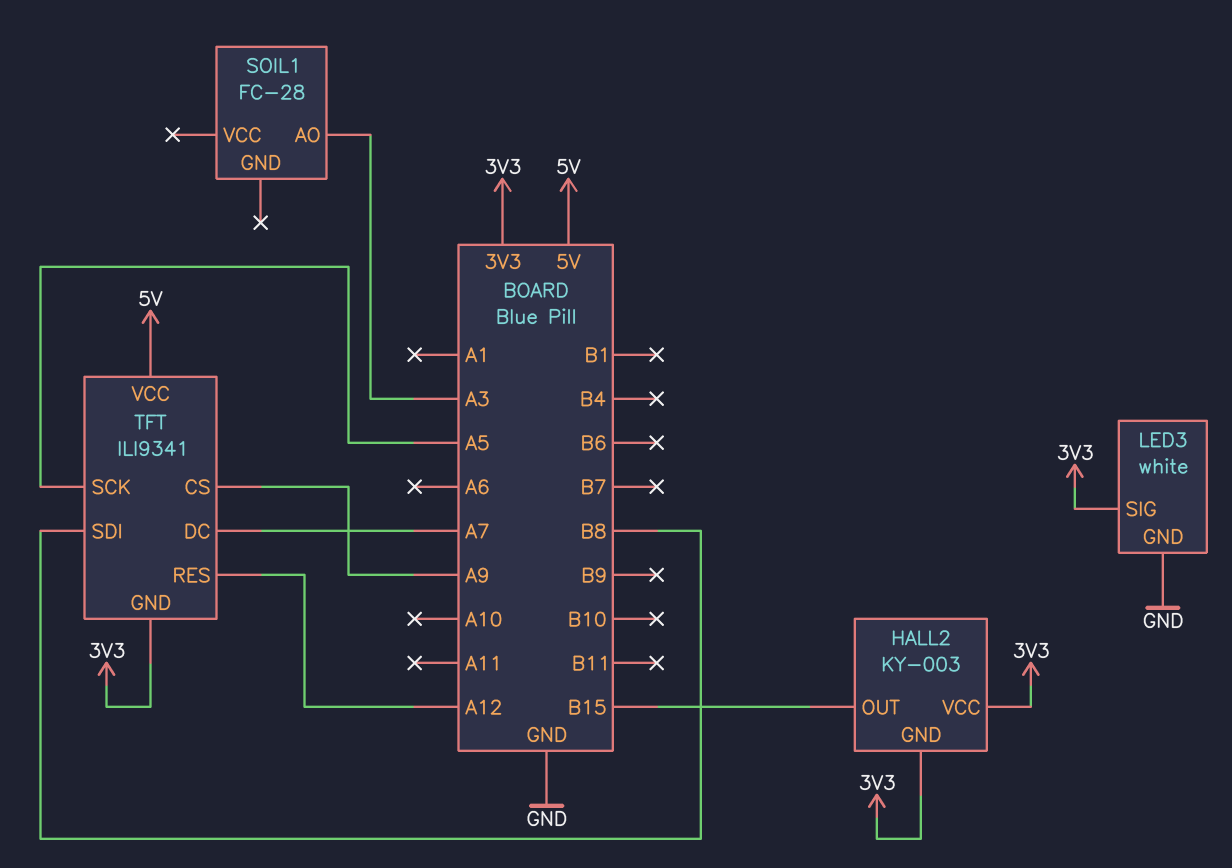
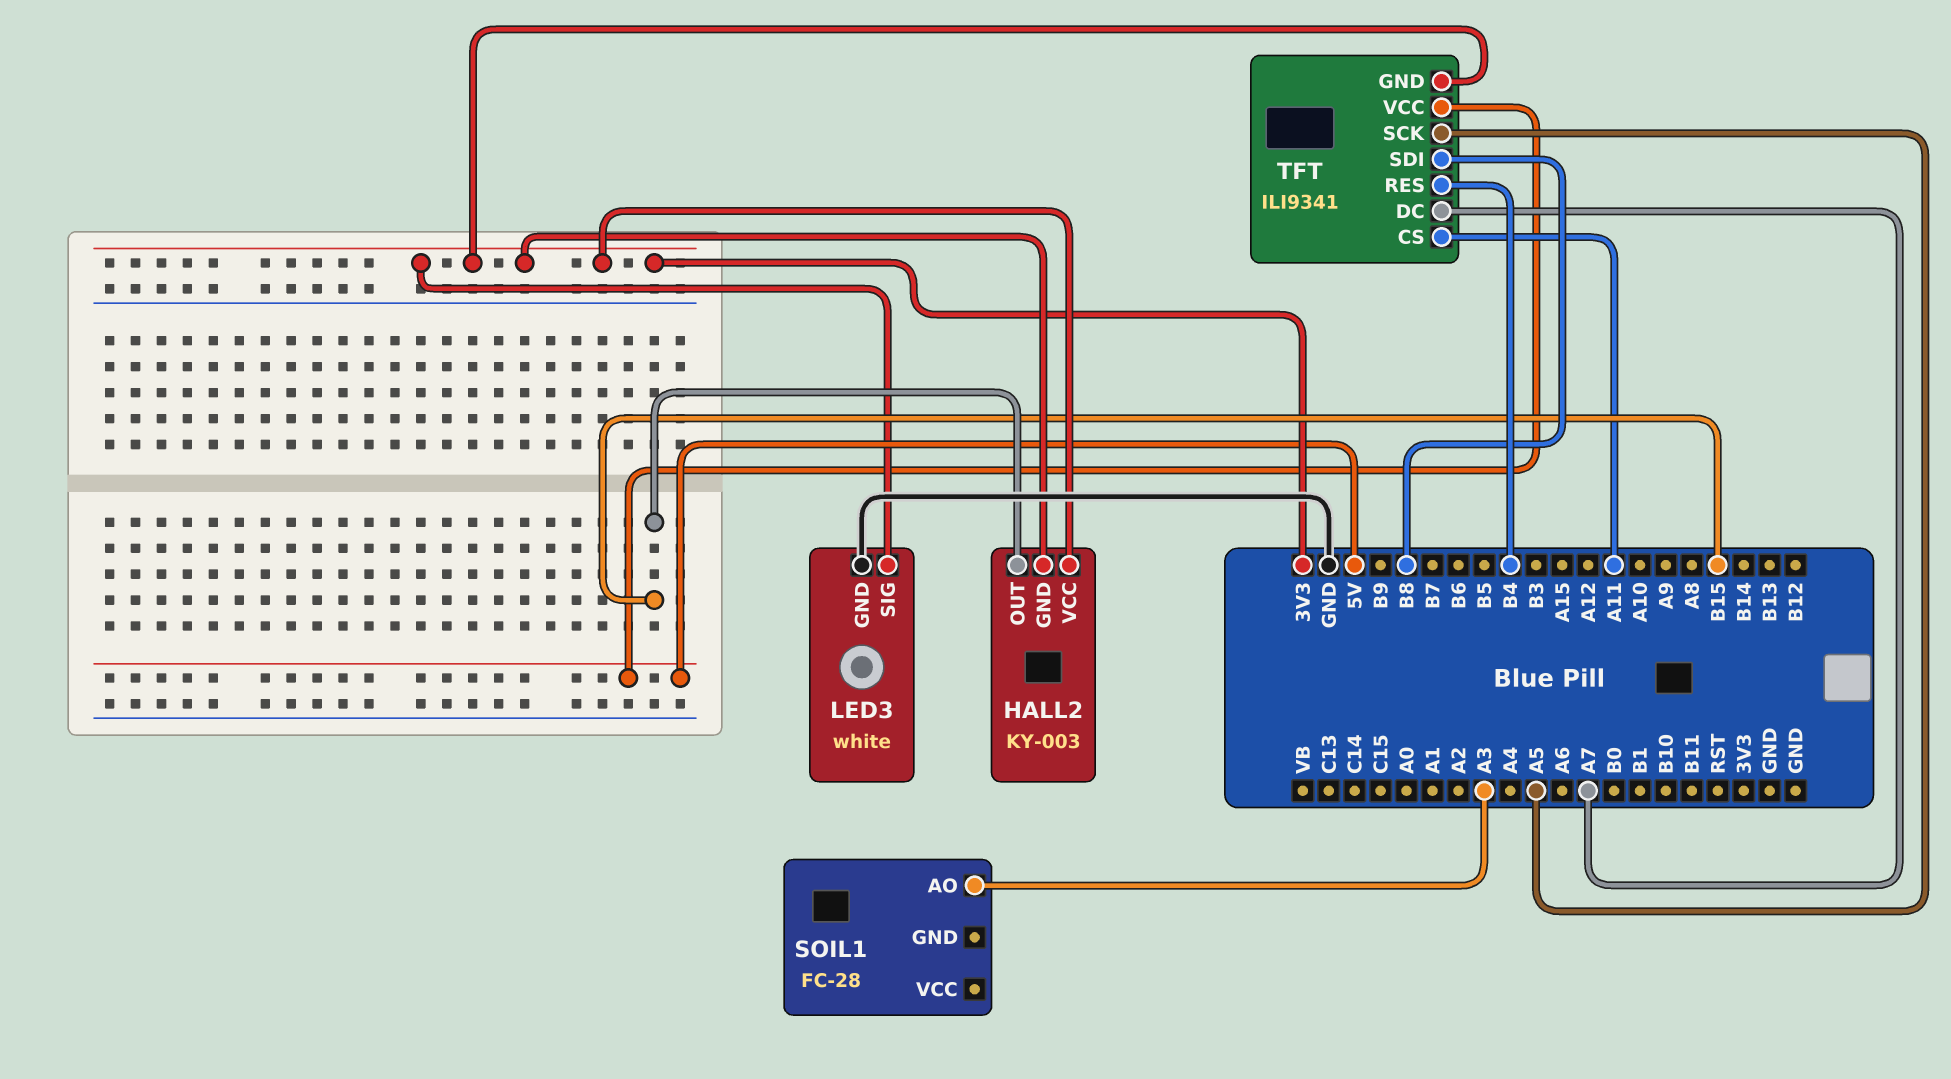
TFT pin CS: A9 -> A11
TFT pin RES: A12 -> B4

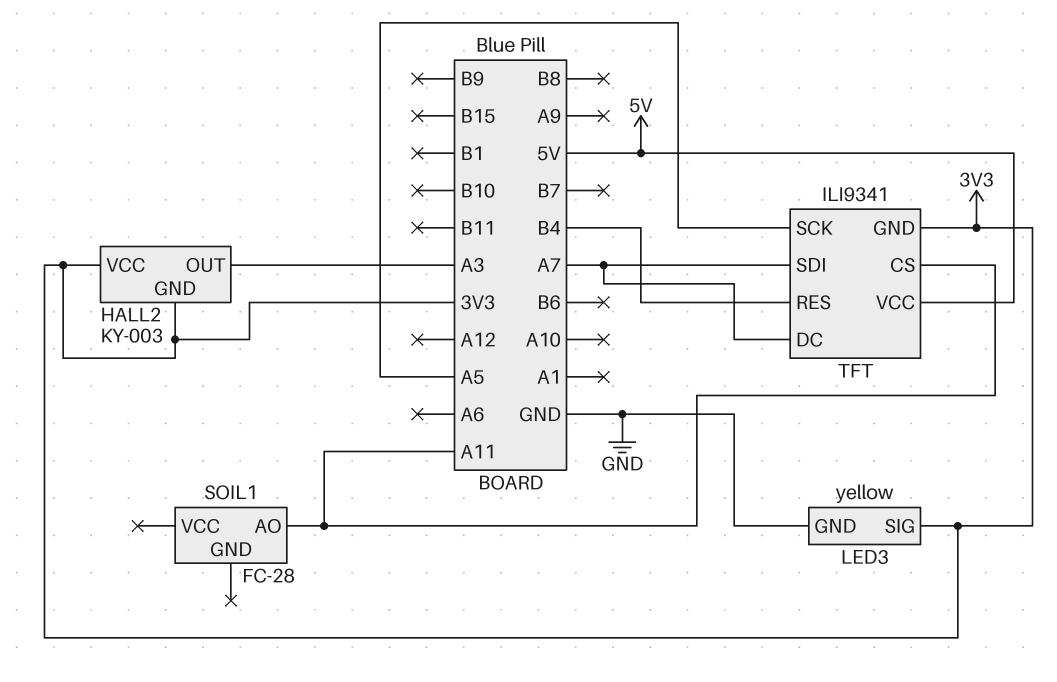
HALL2 pin OUT: B15 -> A3
LED3: white -> yellow
SOIL1 pin AO: A3 -> A11
TFT pin SDI: B8 -> A7

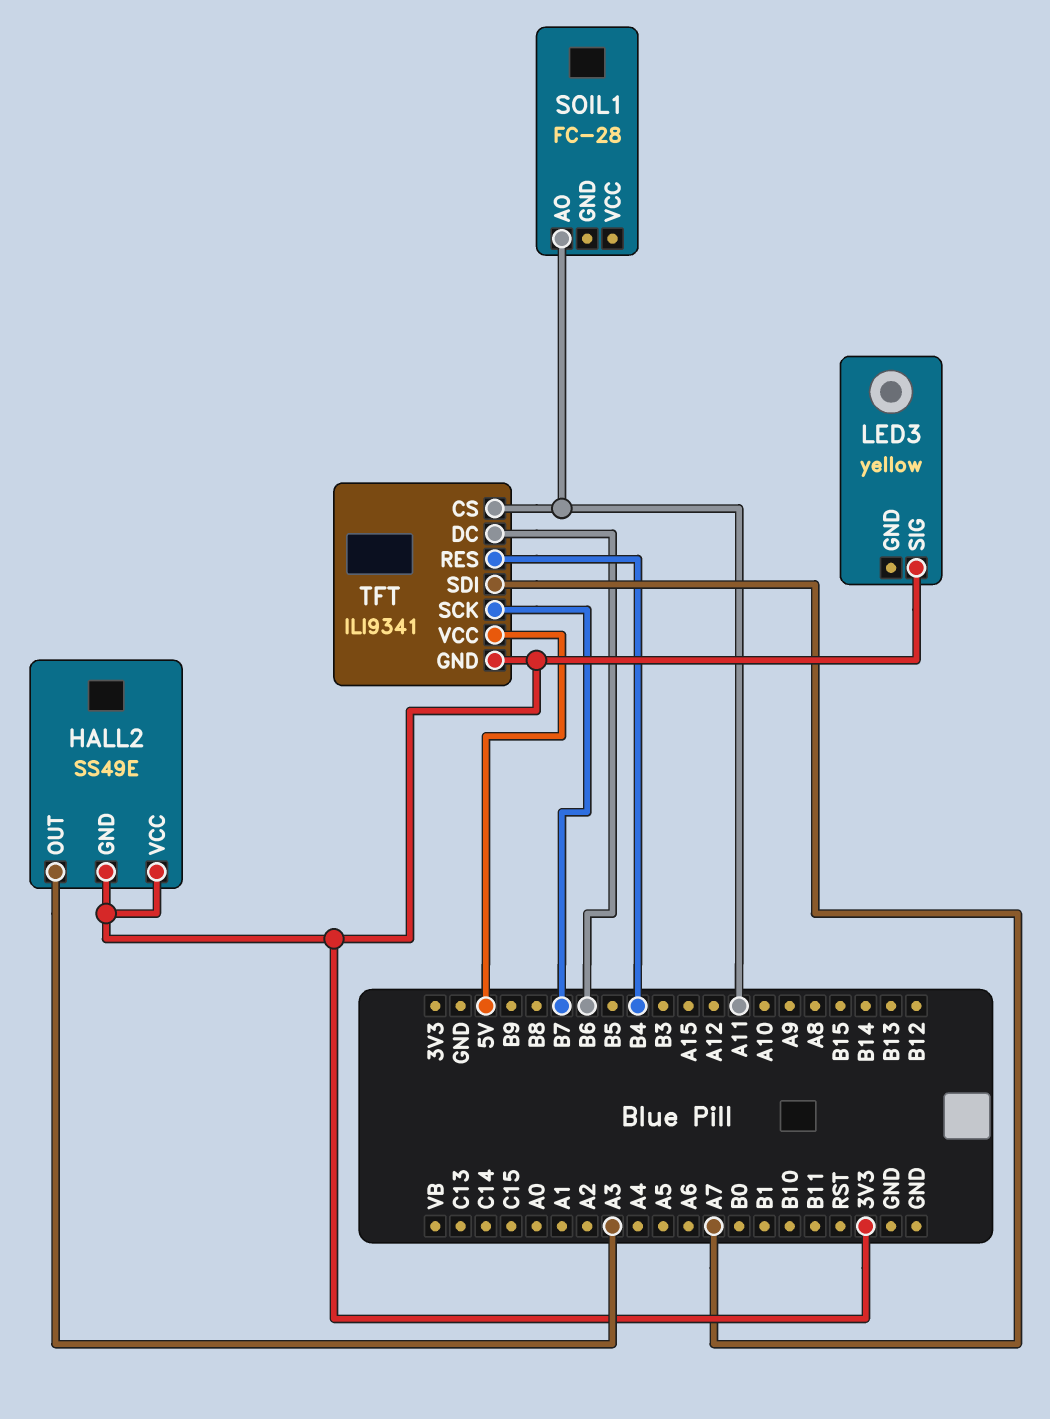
HALL2: KY-003 -> SS49E
LED3 pin GND: GND -> none
TFT pin DC: A7 -> B6
TFT pin SCK: A5 -> B7

